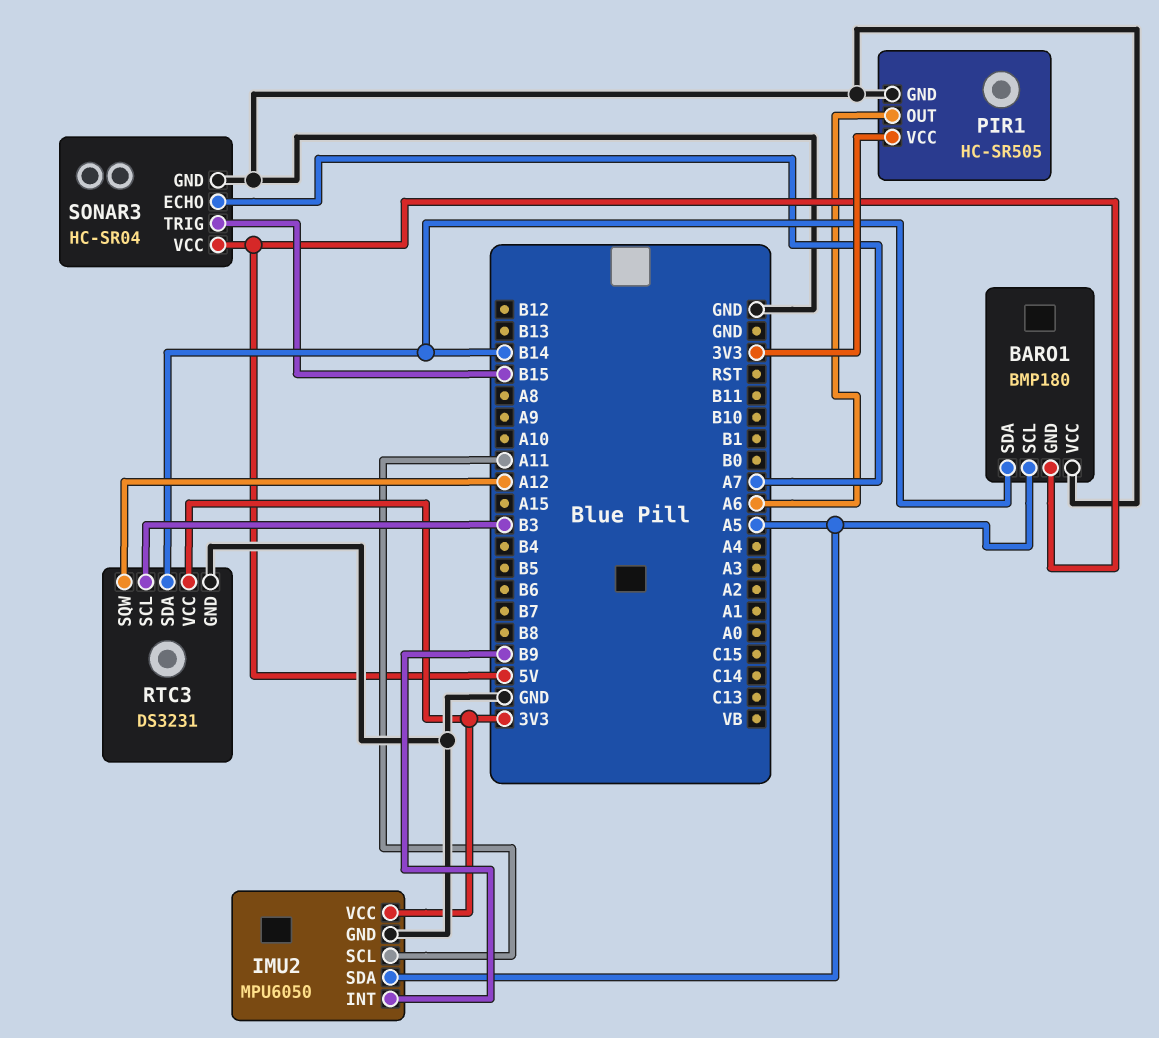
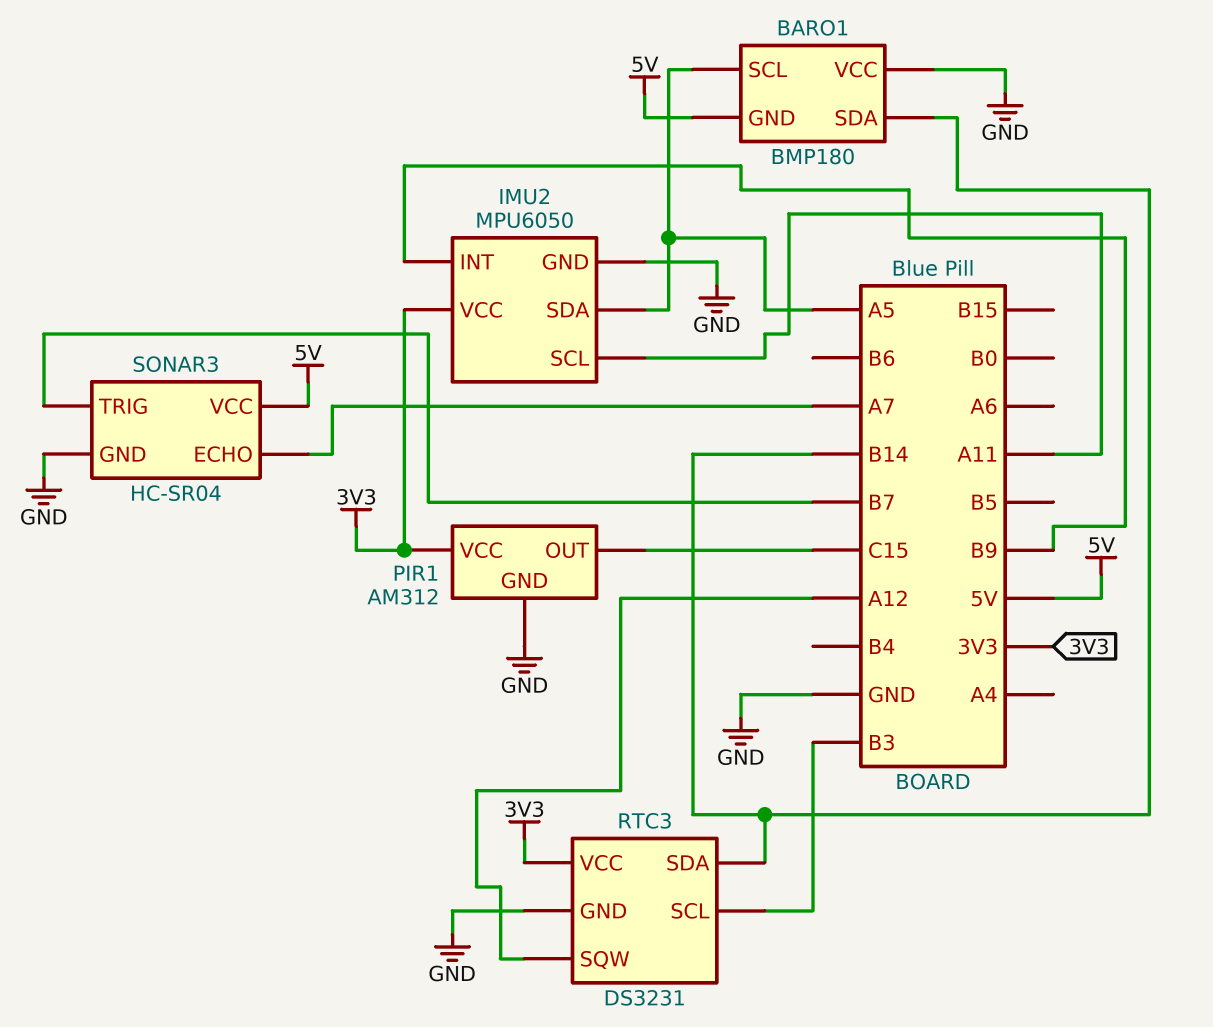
PIR1: HC-SR505 -> AM312
PIR1 pin OUT: A6 -> C15
SONAR3 pin TRIG: B15 -> B7

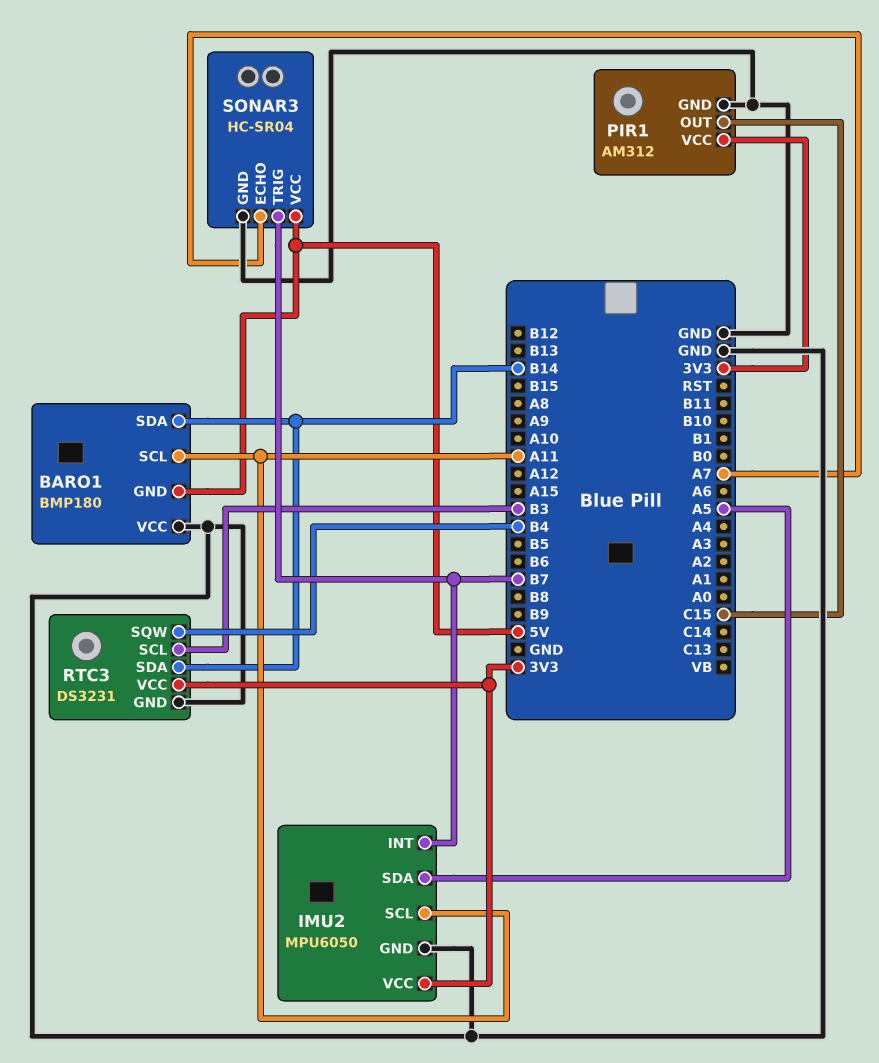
BARO1 pin SCL: A5 -> A11
IMU2 pin INT: B9 -> B7
RTC3 pin SQW: A12 -> B4

